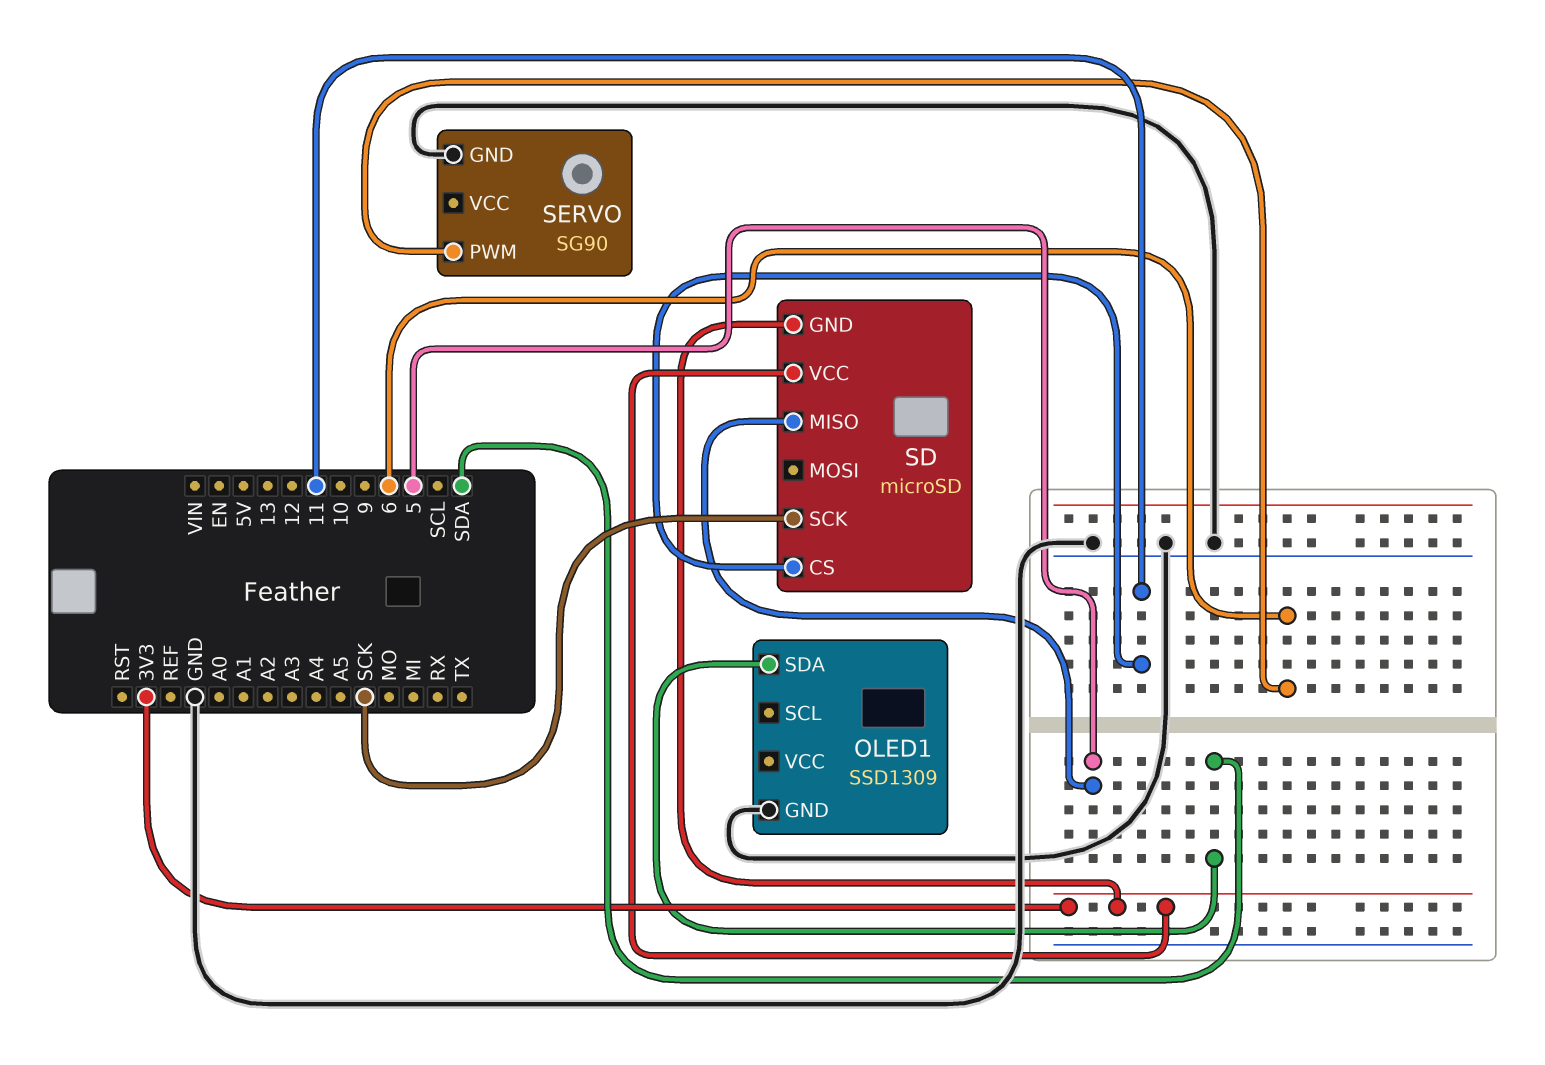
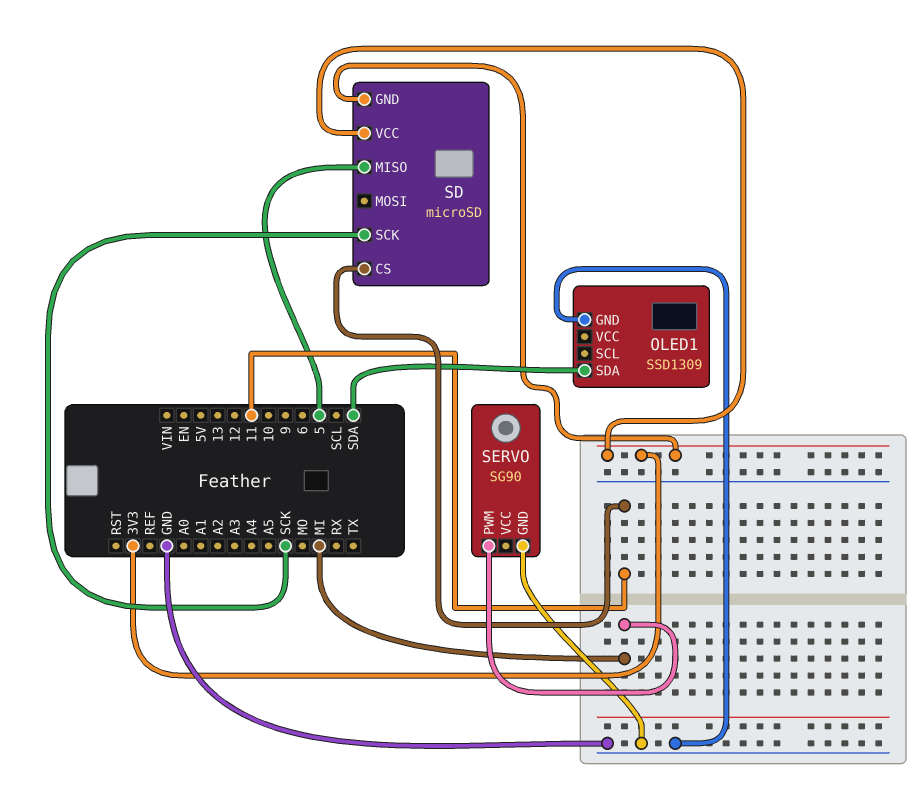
SERVO pin PWM: 6 -> MI

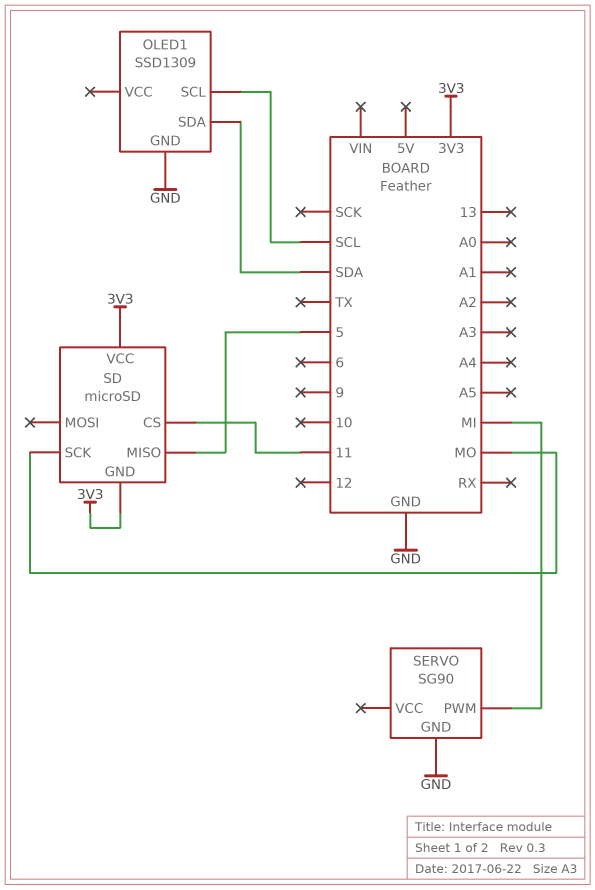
OLED1 pin SCL: none -> SCL
SD pin SCK: SCK -> MO

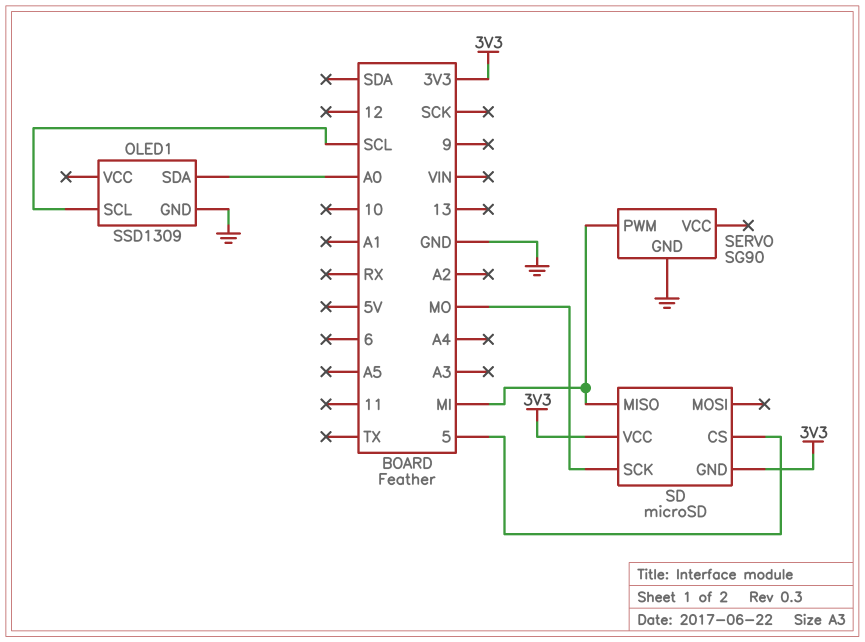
OLED1 pin SDA: SDA -> A0
SD pin CS: 11 -> 5
SD pin MISO: 5 -> MI

